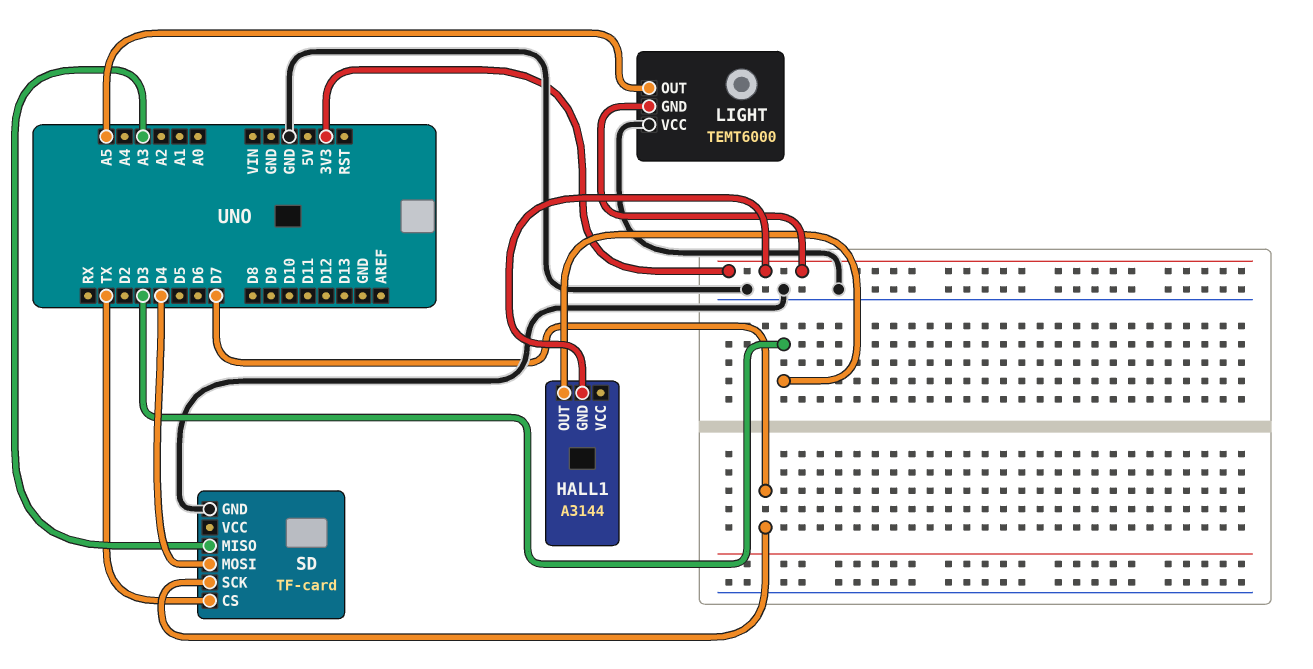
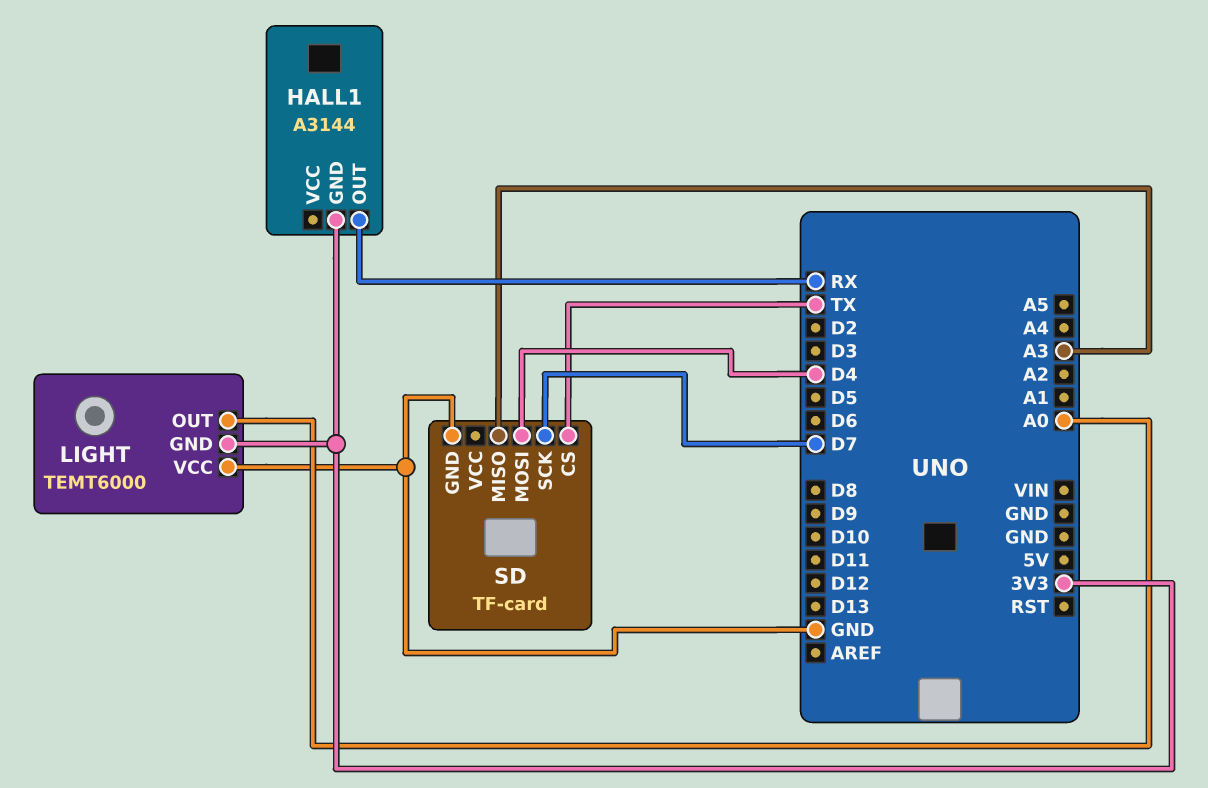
HALL1 pin OUT: D3 -> RX
LIGHT pin OUT: A5 -> A0

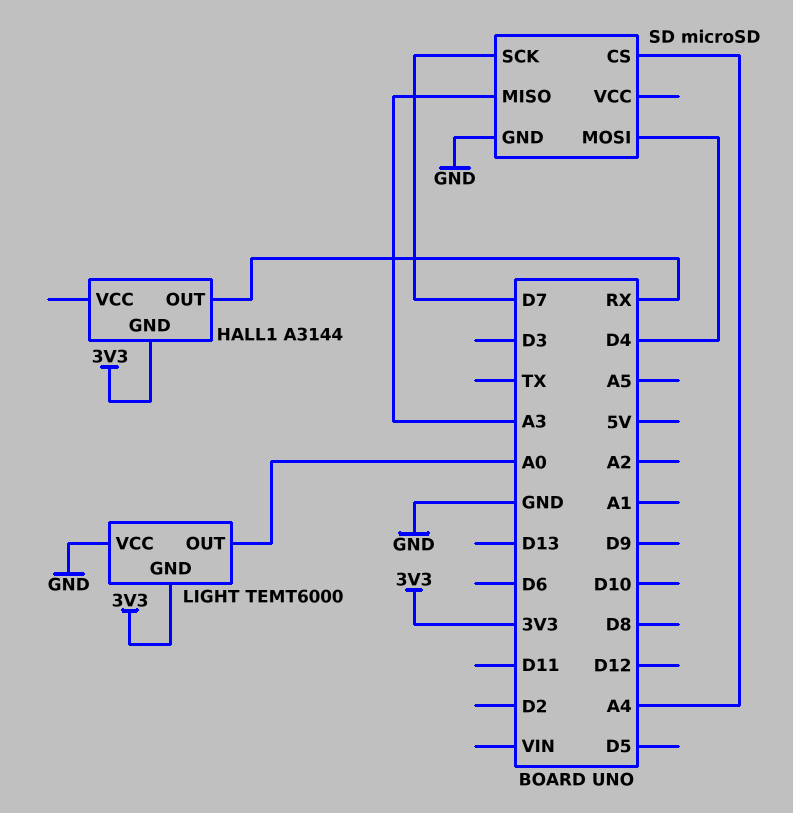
SD: TF-card -> microSD
SD pin CS: TX -> A4

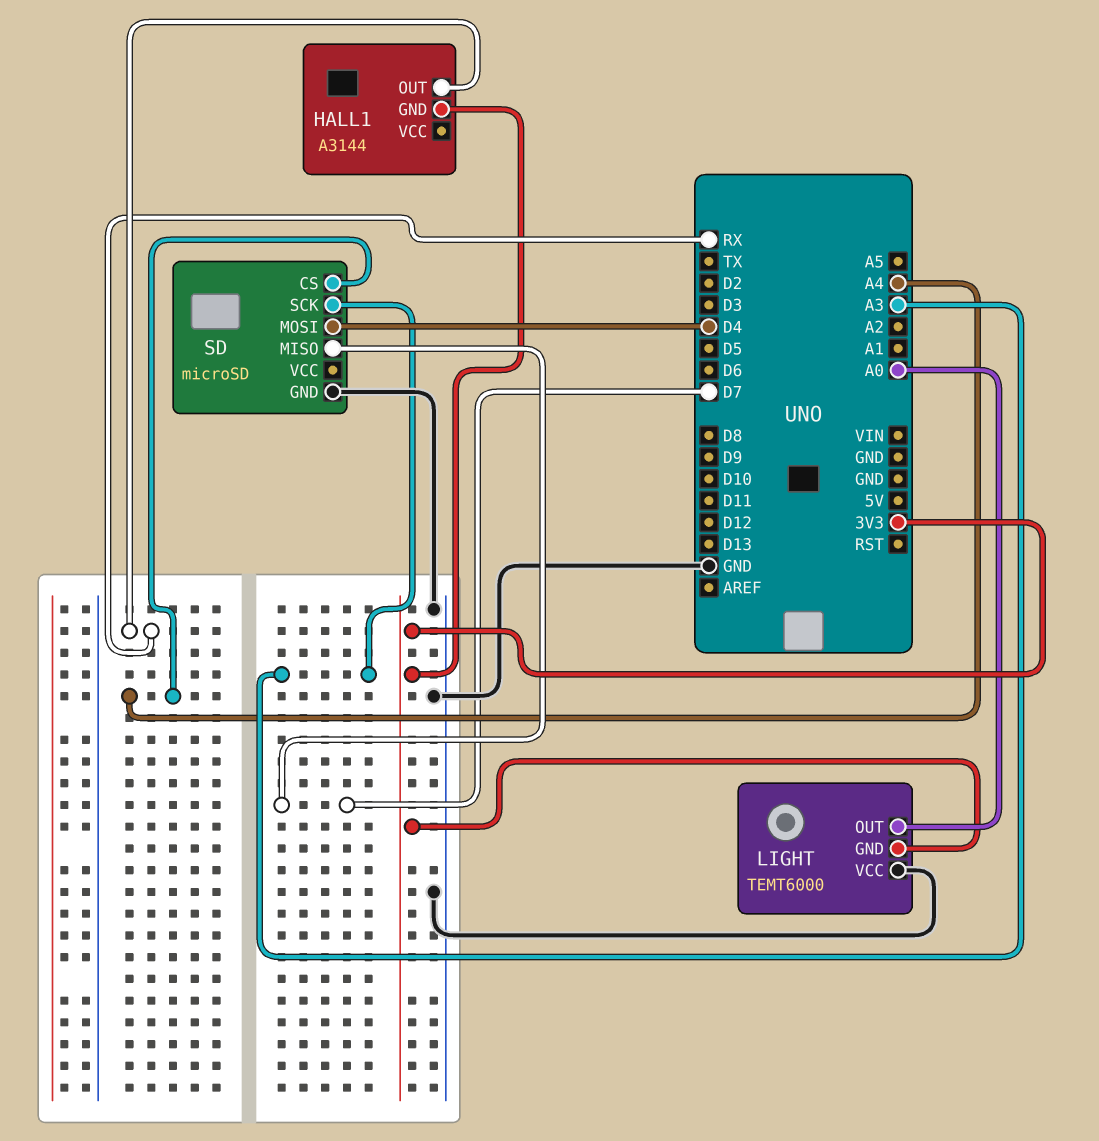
SD pin MISO: A3 -> D7
SD pin SCK: D7 -> A3

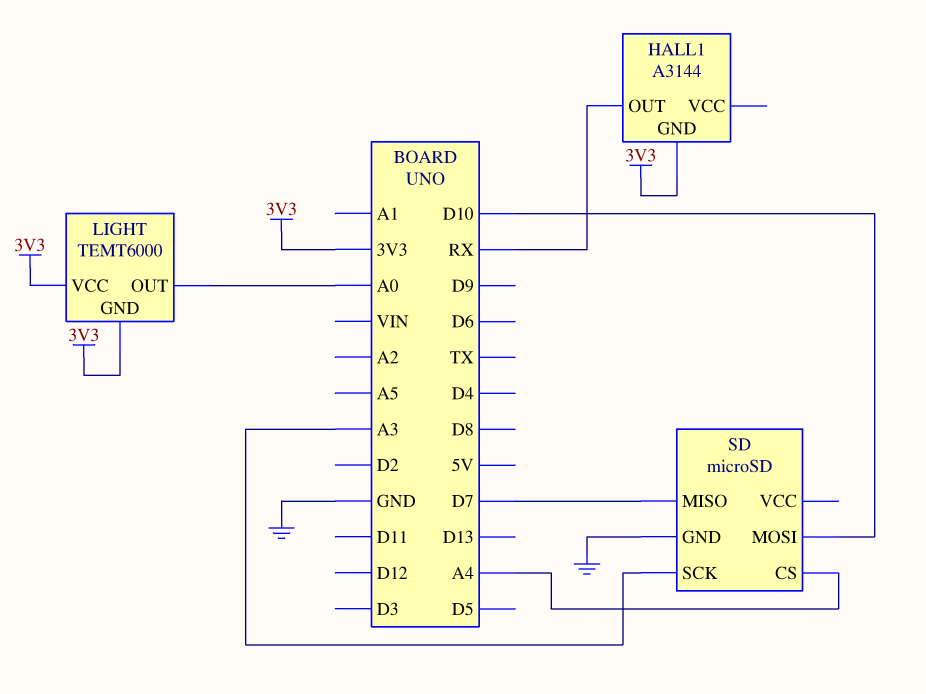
LIGHT pin VCC: GND -> 3V3
SD pin MOSI: D4 -> D10

